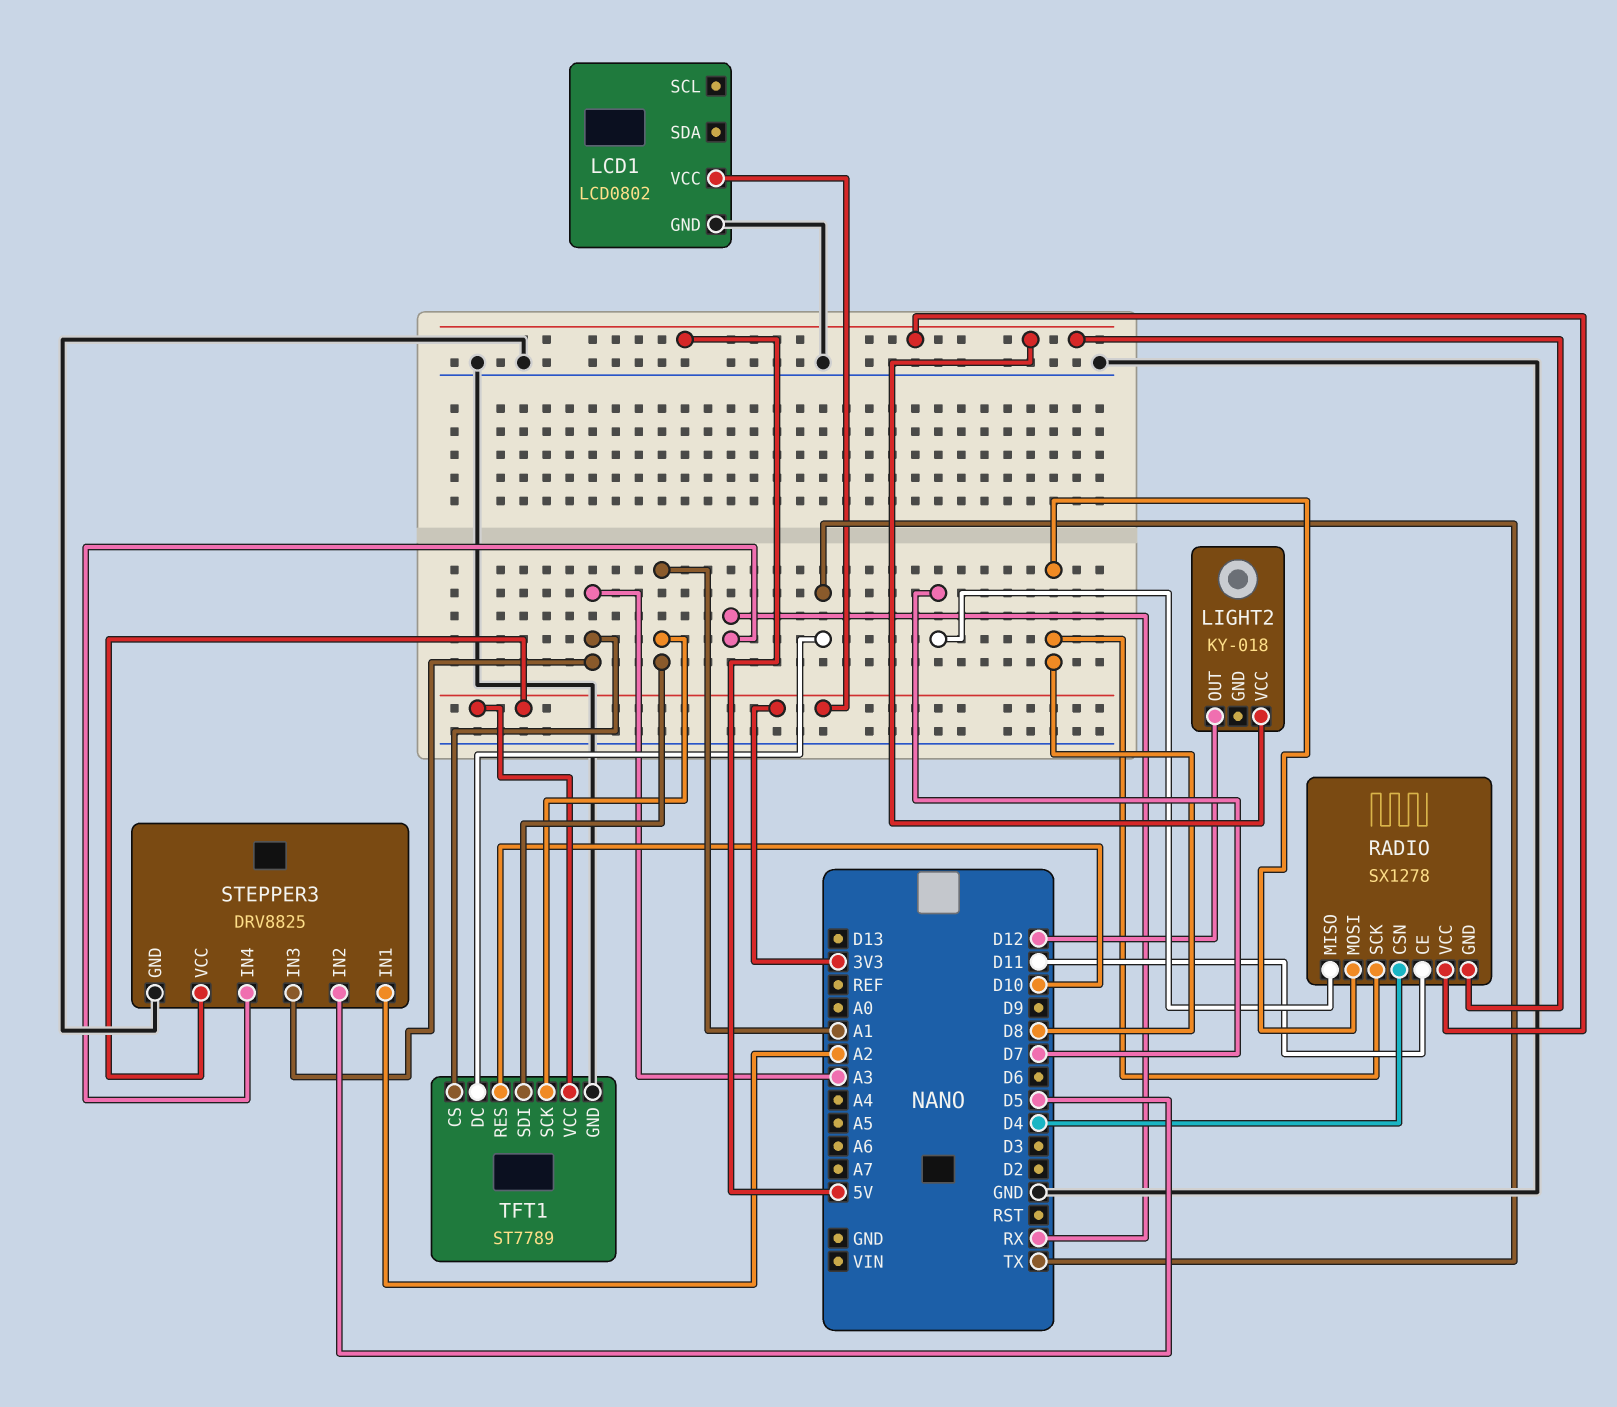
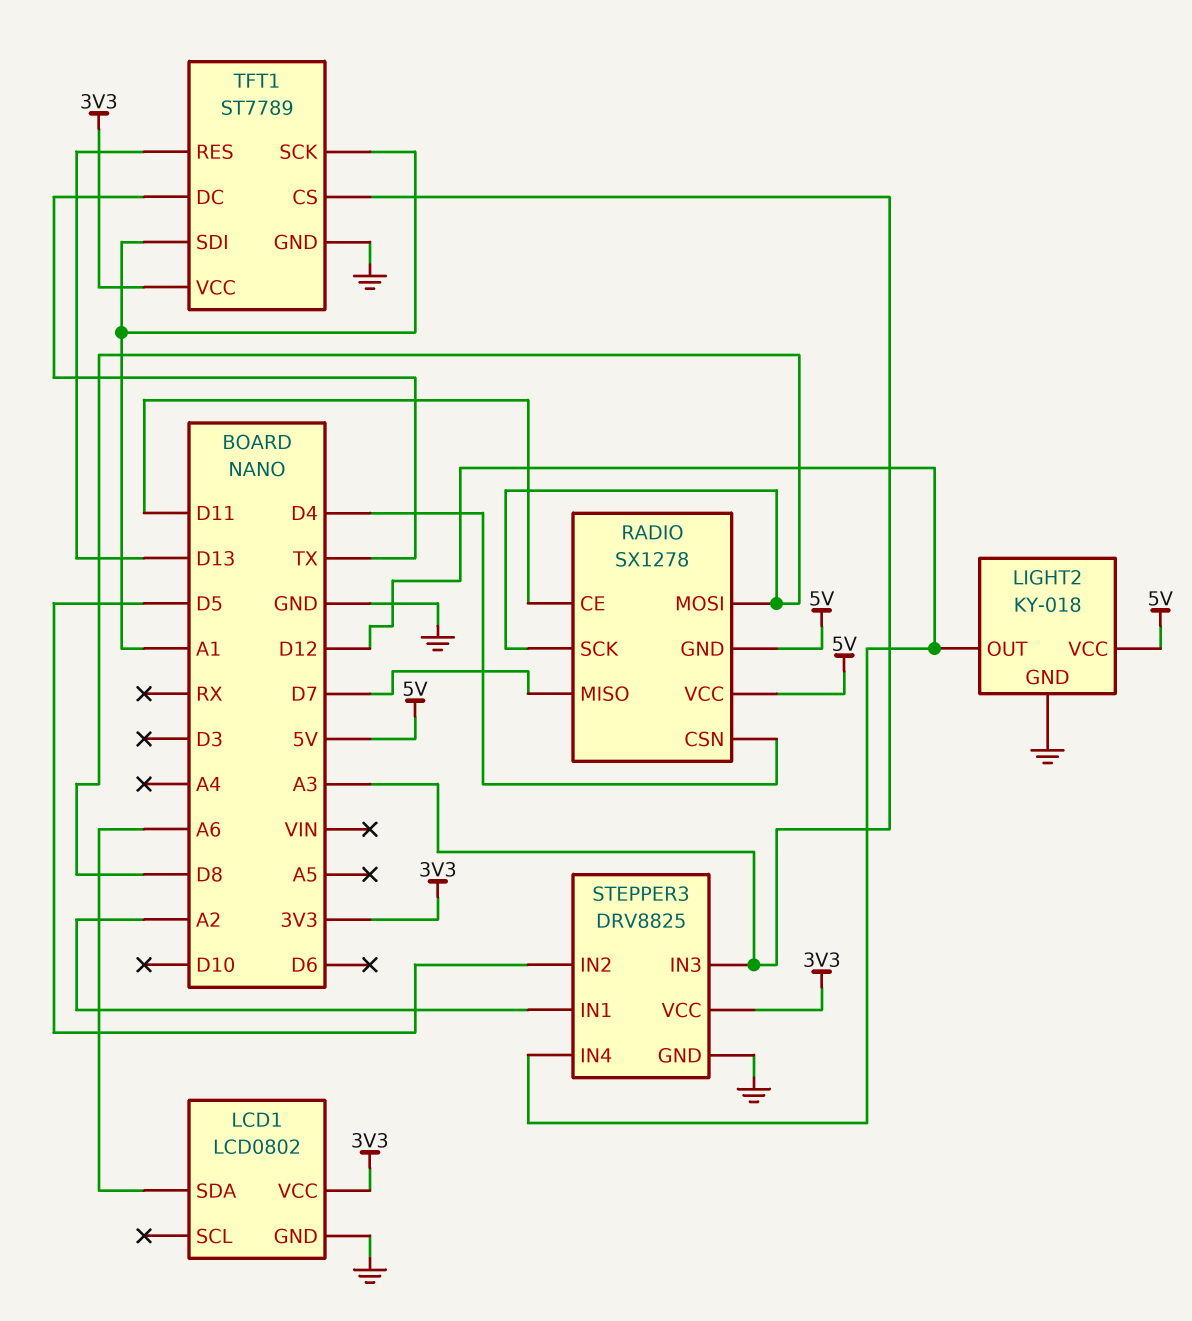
LCD1 pin SDA: none -> A6
LIGHT2 pin GND: none -> GND
STEPPER3 pin IN4: RX -> D12
TFT1 pin RES: D10 -> D13

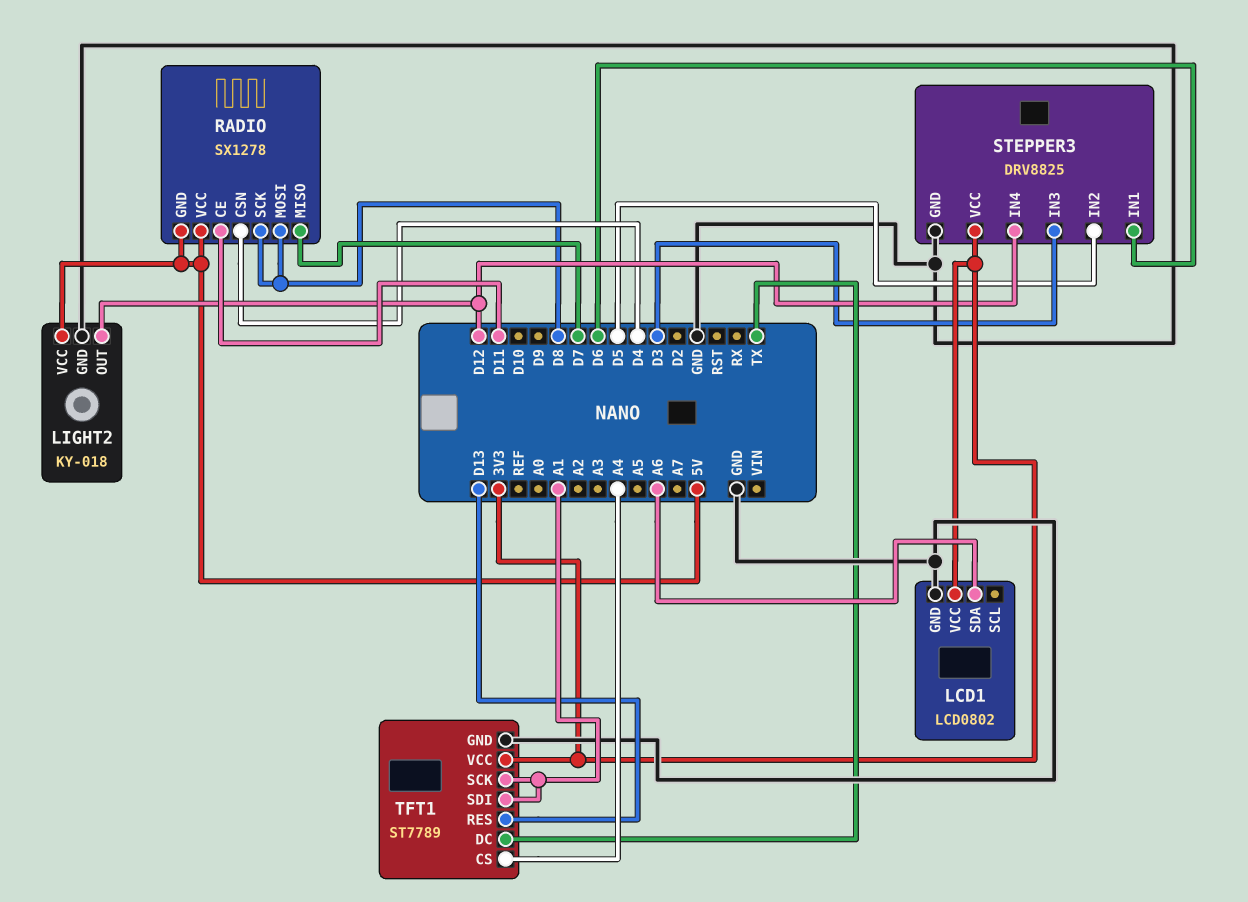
STEPPER3 pin IN1: A2 -> D6
STEPPER3 pin IN3: A3 -> D3
TFT1 pin CS: A3 -> A4

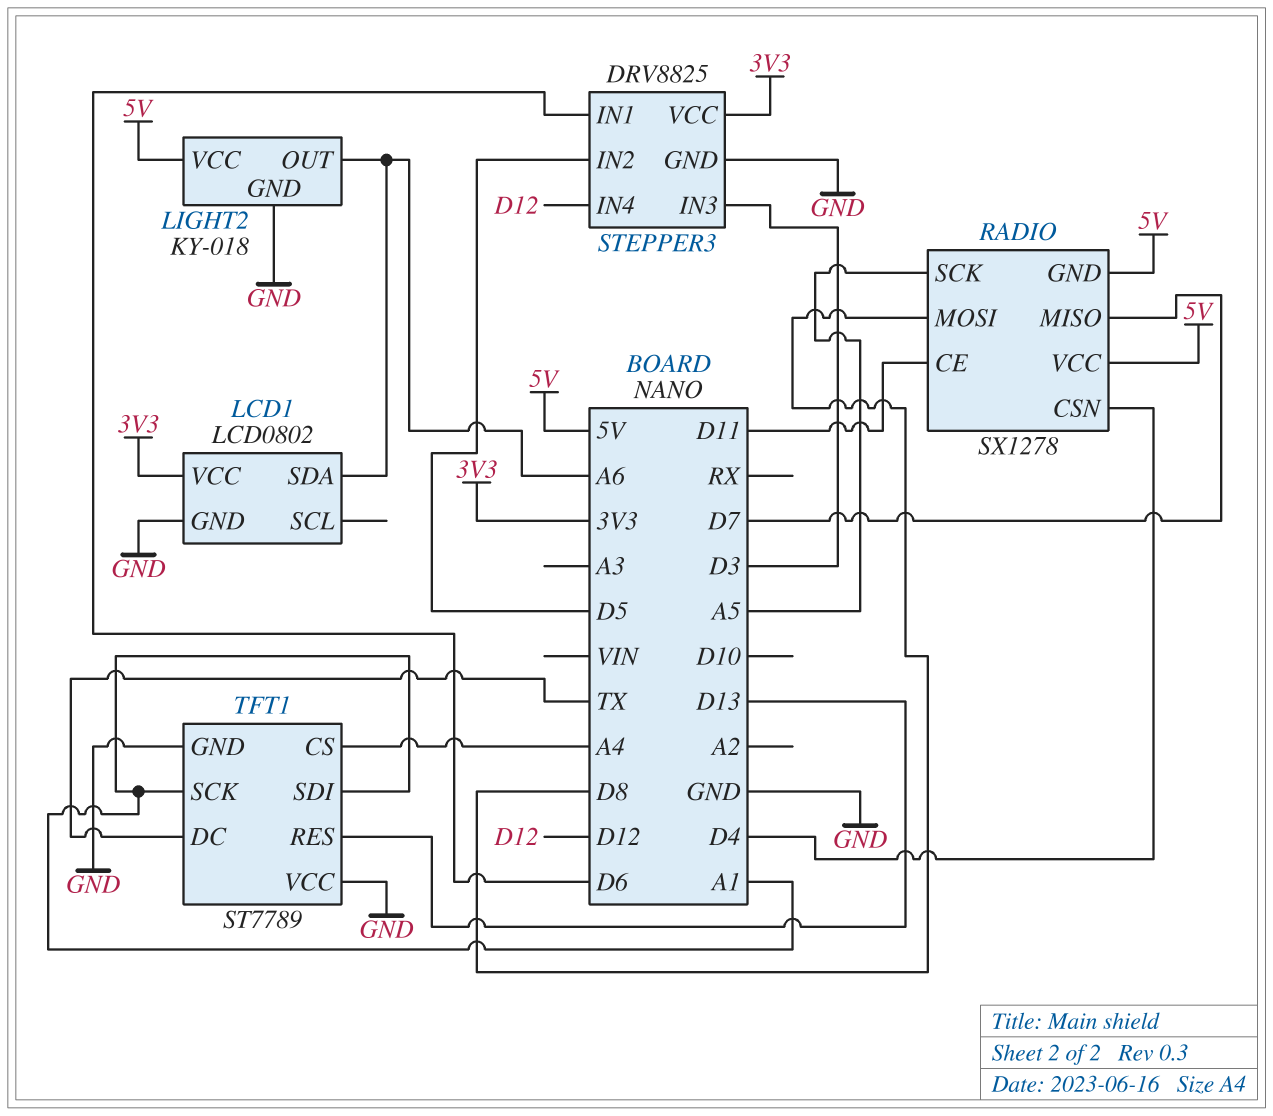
LIGHT2 pin OUT: D12 -> A6
RADIO pin SCK: D8 -> A5
TFT1 pin VCC: 3V3 -> GND

